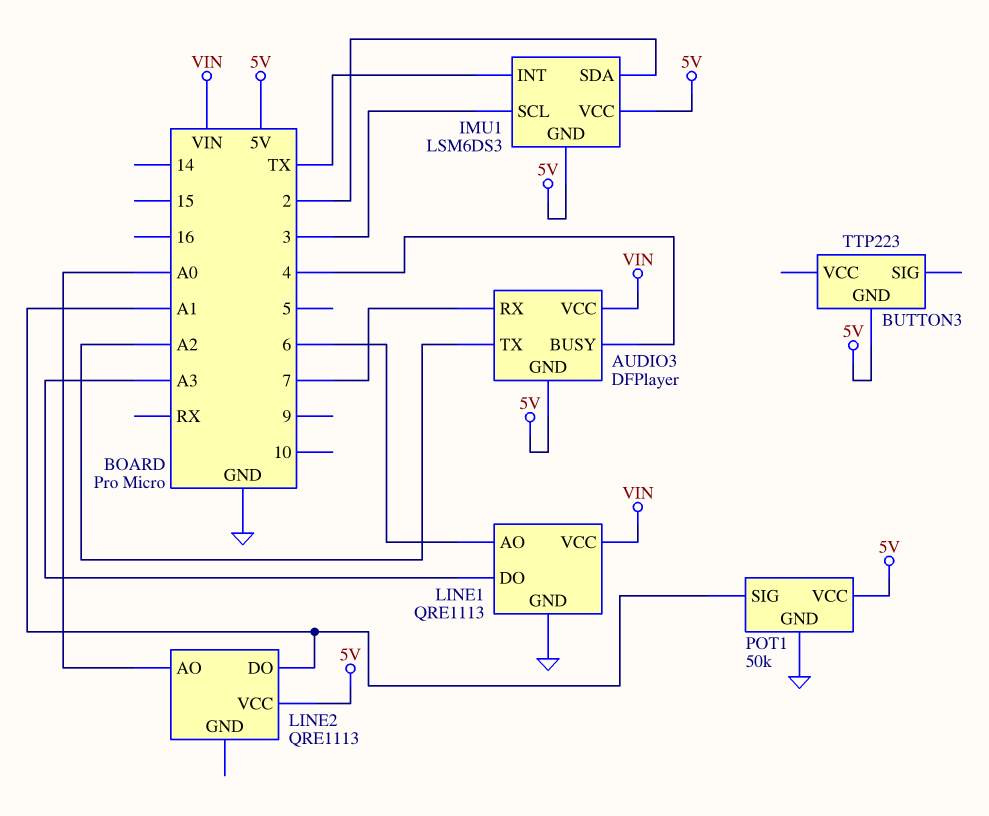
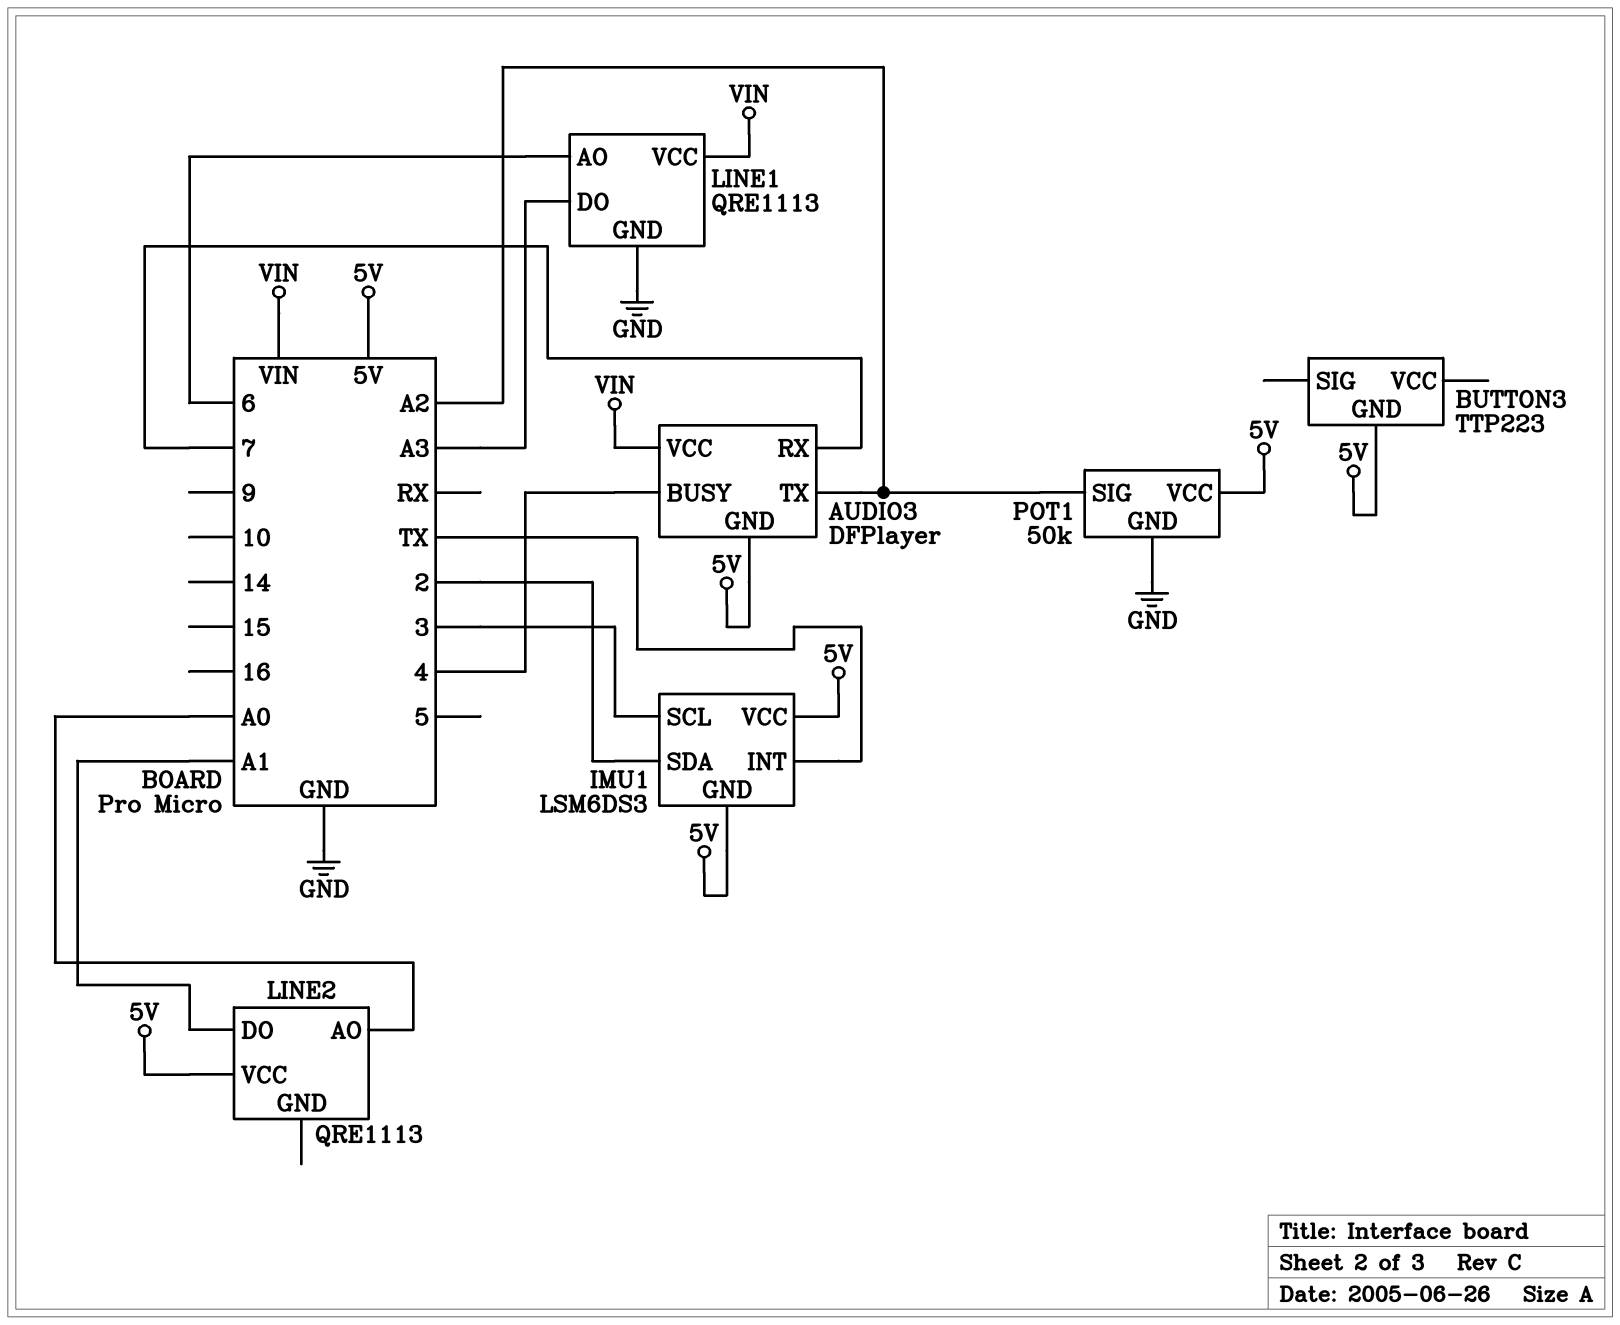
POT1 pin SIG: A1 -> A2

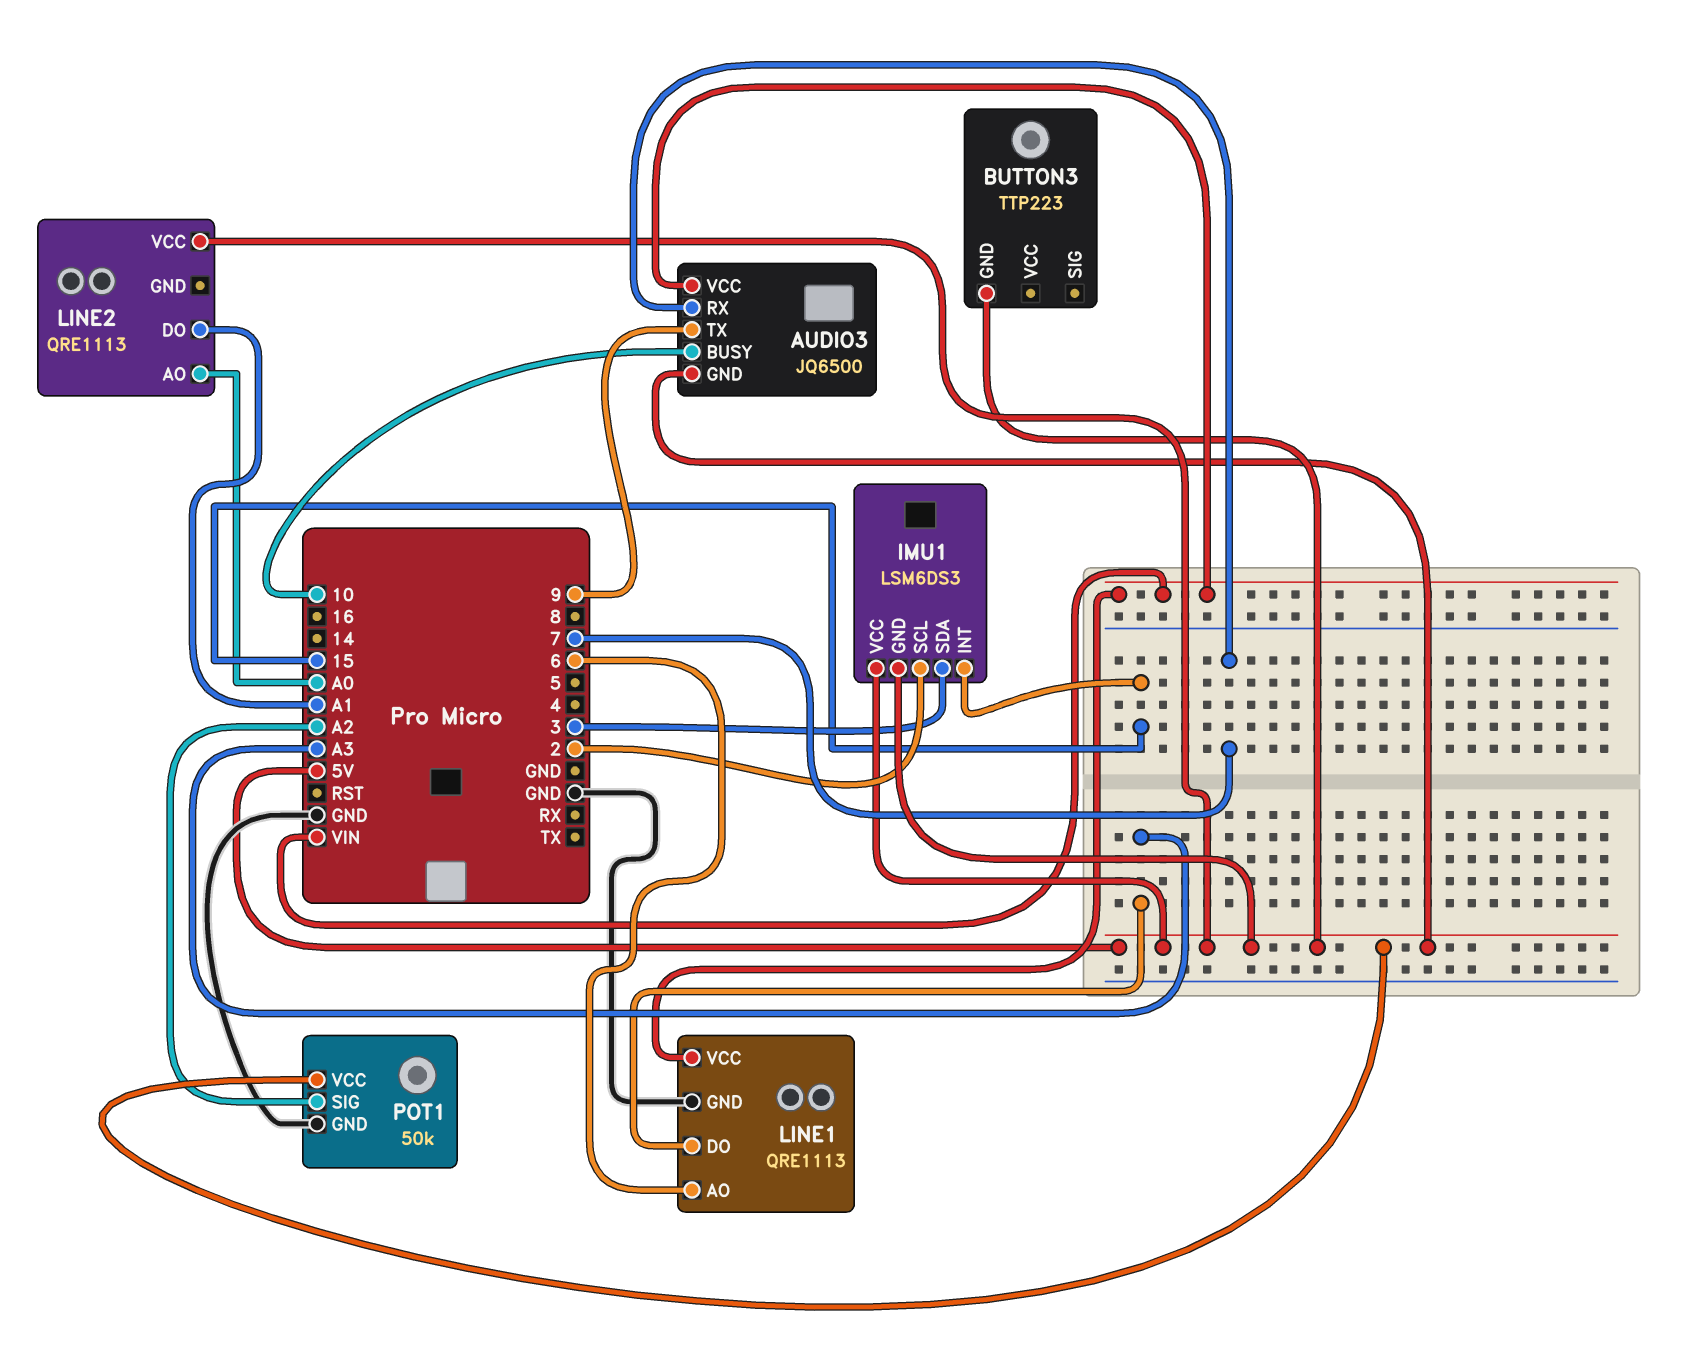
AUDIO3: DFPlayer -> JQ6500
AUDIO3 pin BUSY: 4 -> 10
AUDIO3 pin TX: A2 -> 9
IMU1 pin INT: TX -> 15
IMU1 pin SCL: 3 -> 2
IMU1 pin SDA: 2 -> 3

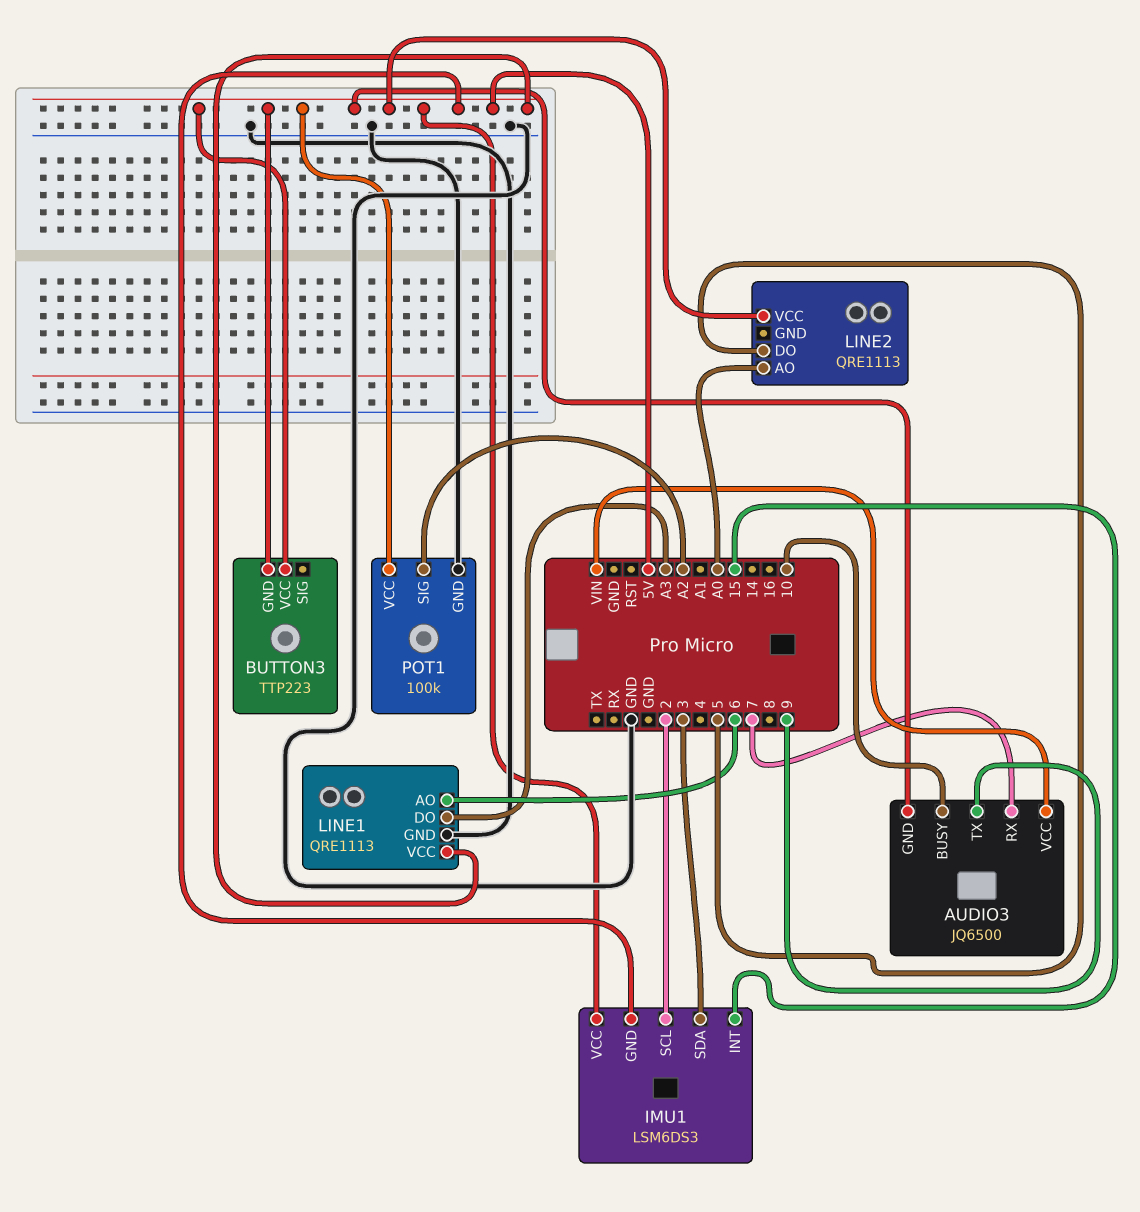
BUTTON3 pin VCC: none -> 5V
LINE1 pin VCC: VIN -> 5V
LINE2 pin DO: A1 -> 5
POT1: 50k -> 100k

